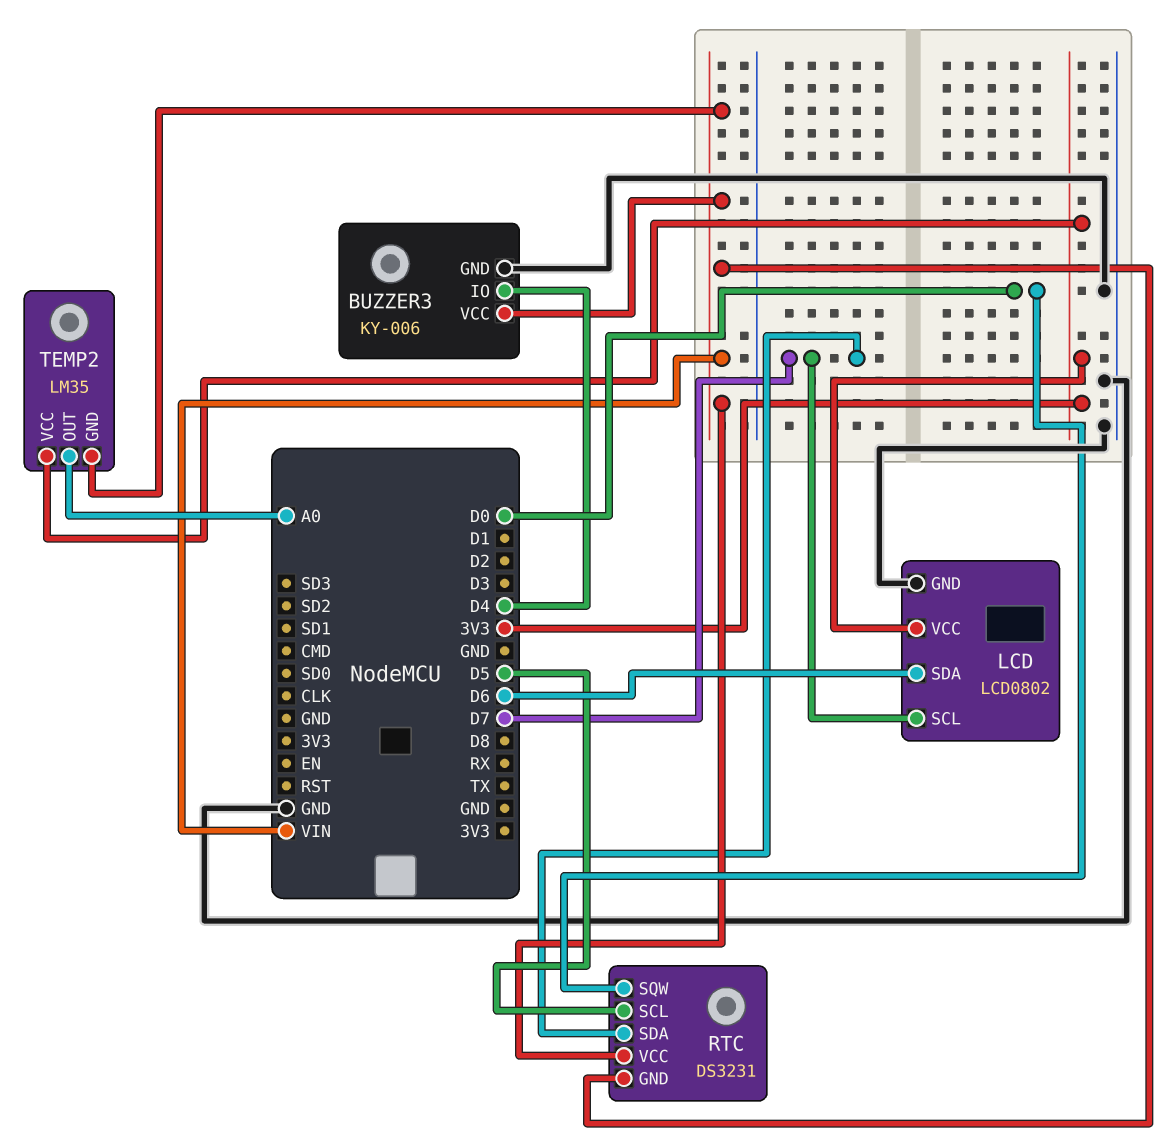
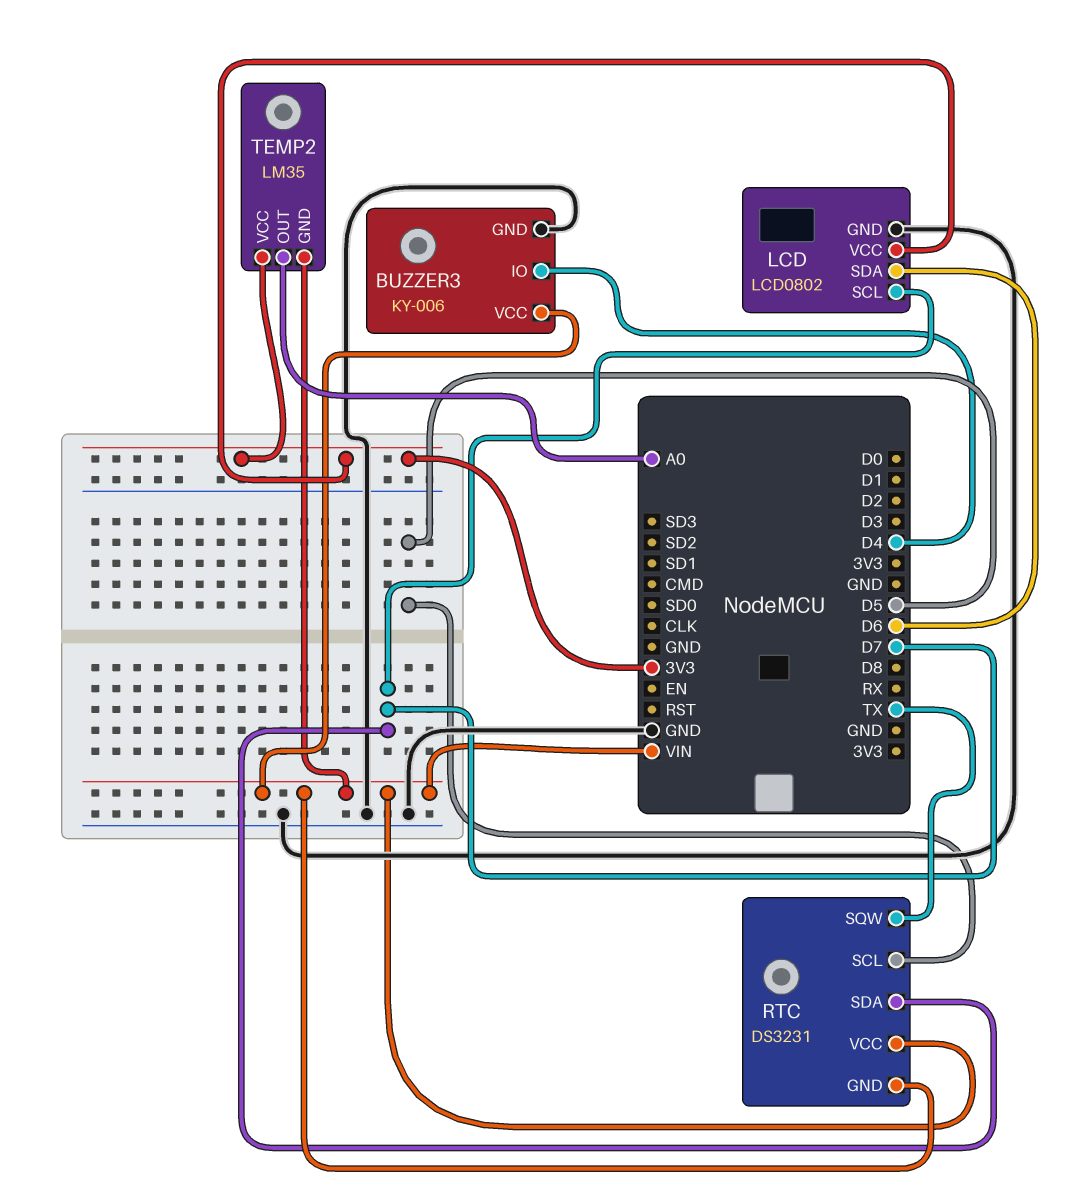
RTC pin SQW: D0 -> TX

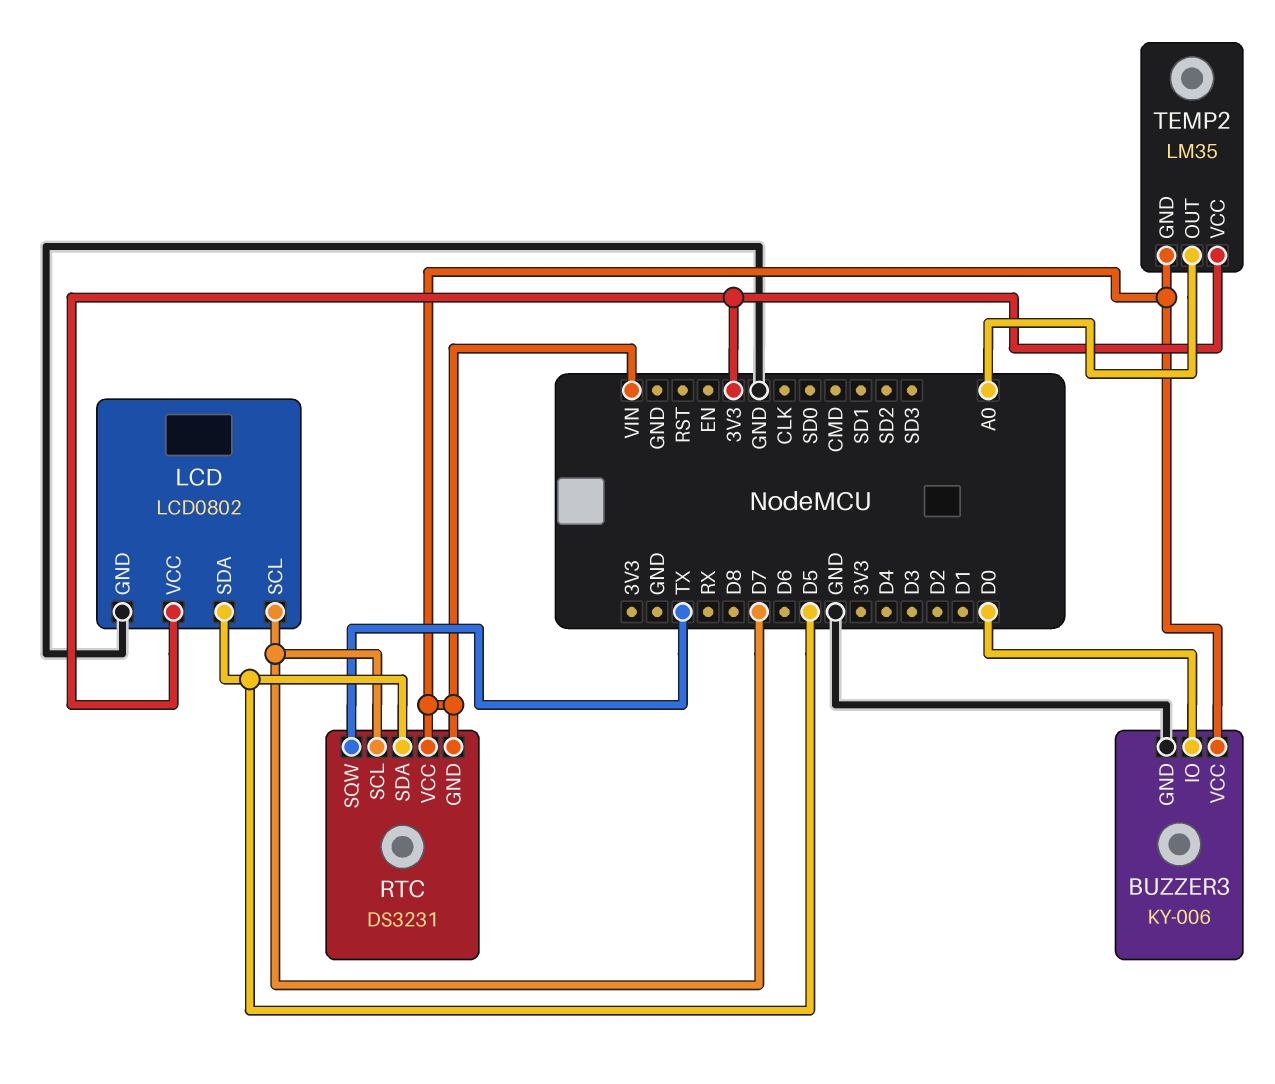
BUZZER3 pin IO: D4 -> D0
LCD pin SDA: D6 -> D5
RTC pin SCL: D5 -> D7
RTC pin SDA: D7 -> D5

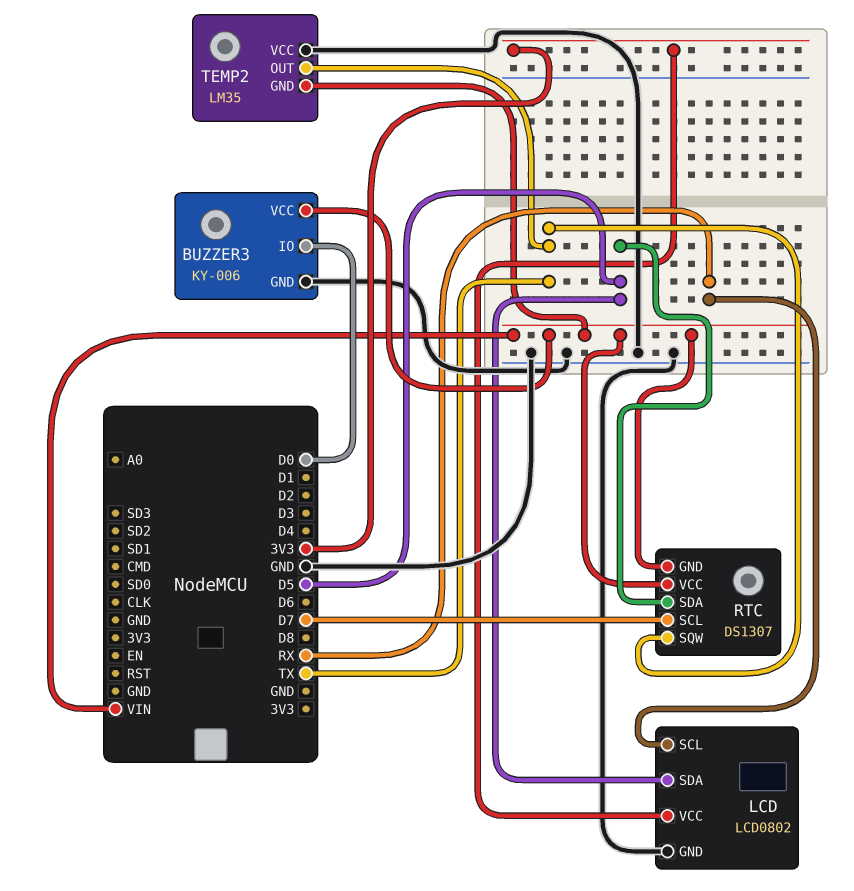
LCD pin SCL: D7 -> RX
RTC: DS3231 -> DS1307
TEMP2 pin OUT: A0 -> TX
TEMP2 pin VCC: 3V3 -> GND

